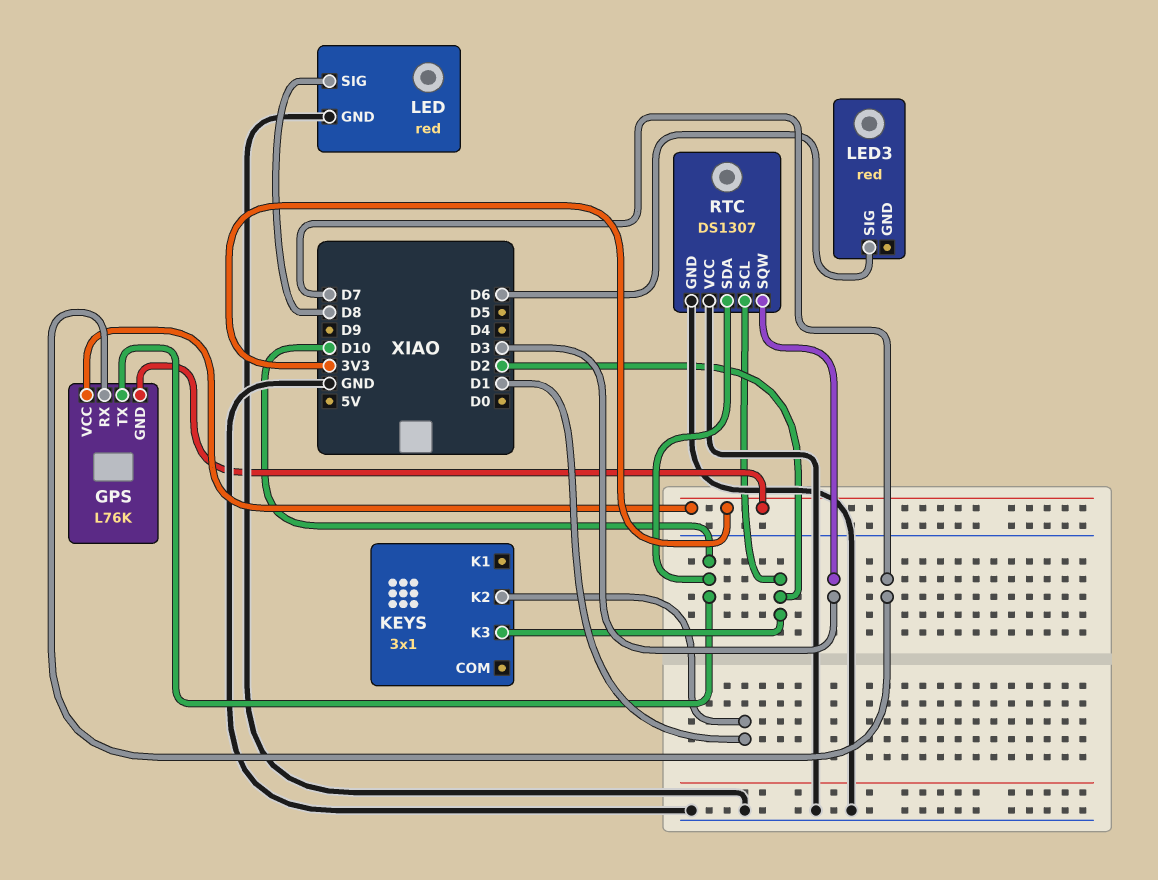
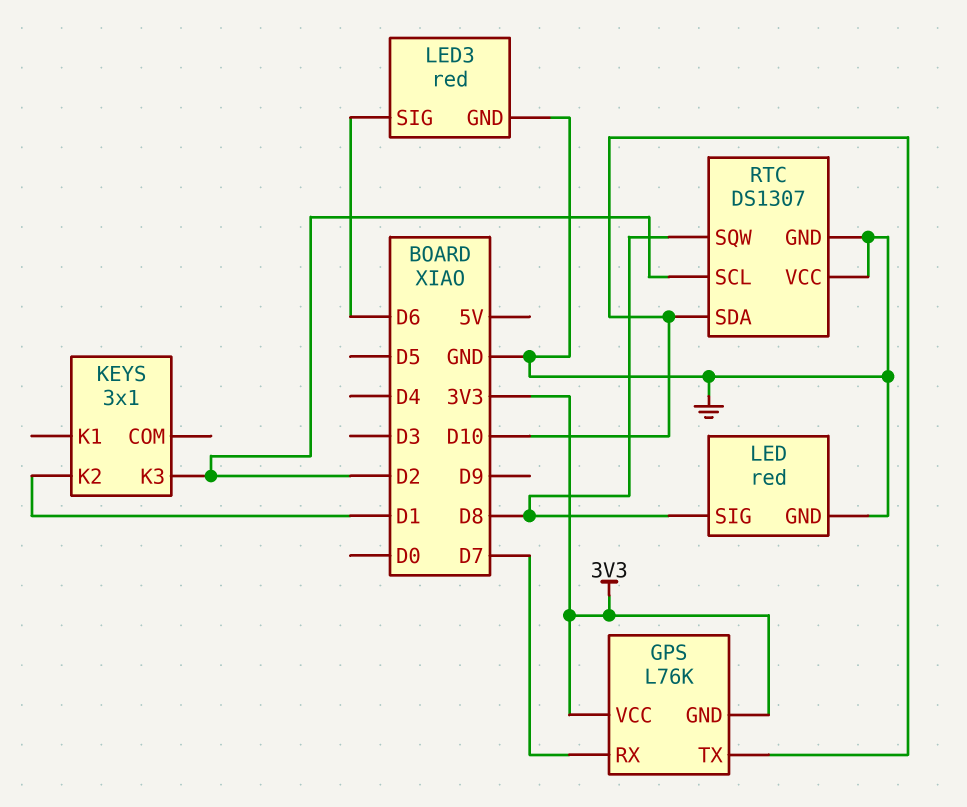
LED3 pin GND: none -> GND
RTC pin SQW: D3 -> D8

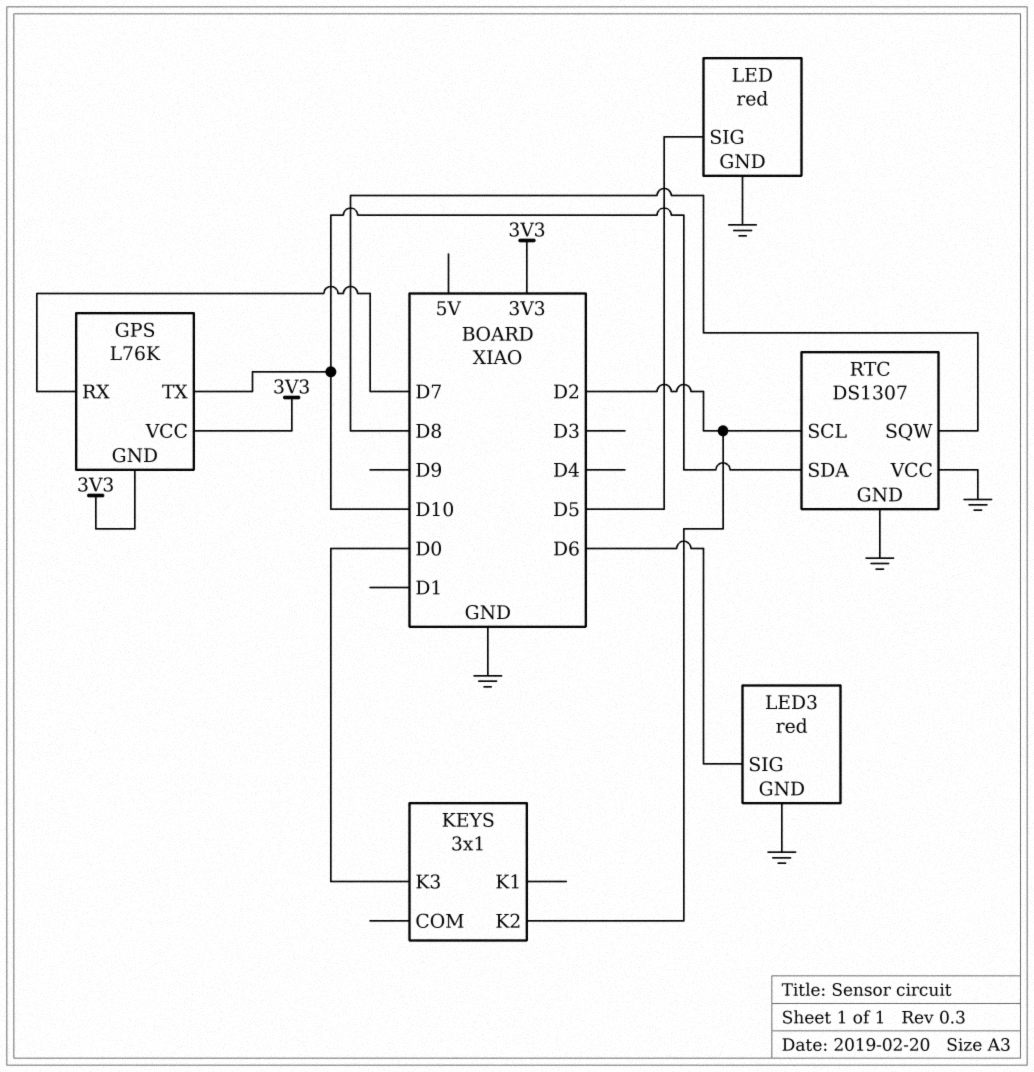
KEYS pin K2: D1 -> D2
KEYS pin K3: D2 -> D0
LED pin SIG: D8 -> D5

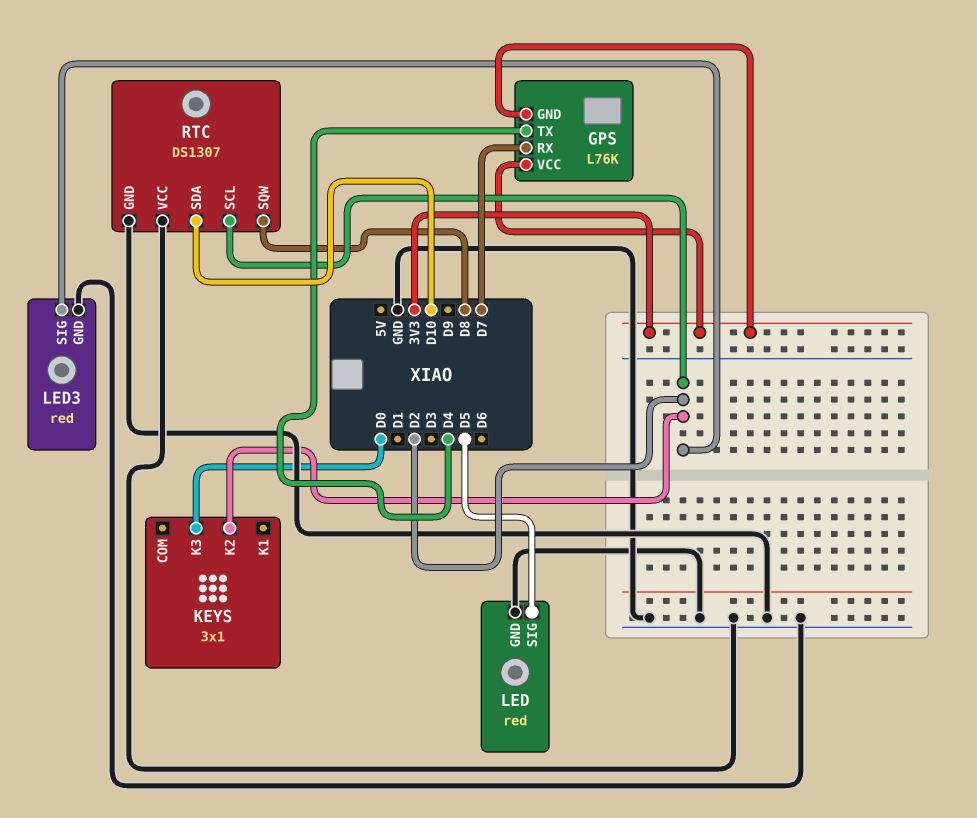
GPS pin TX: D10 -> D4
LED3 pin SIG: D6 -> D2

